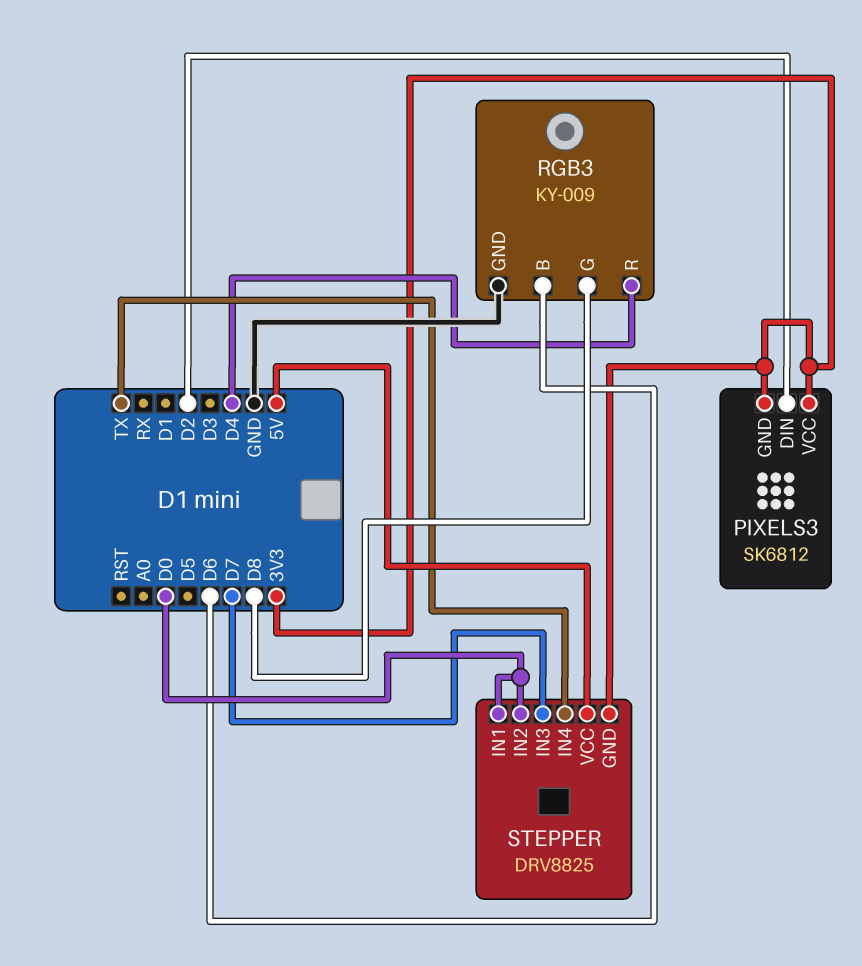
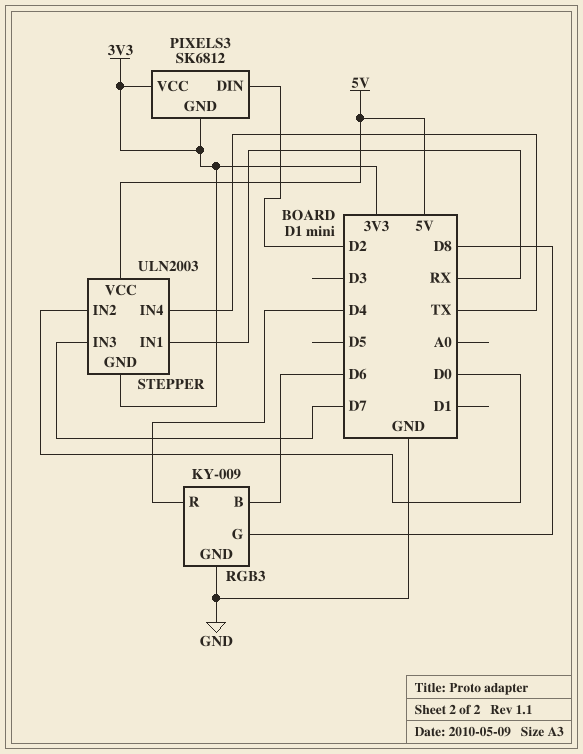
STEPPER: DRV8825 -> ULN2003
STEPPER pin IN1: D0 -> RX

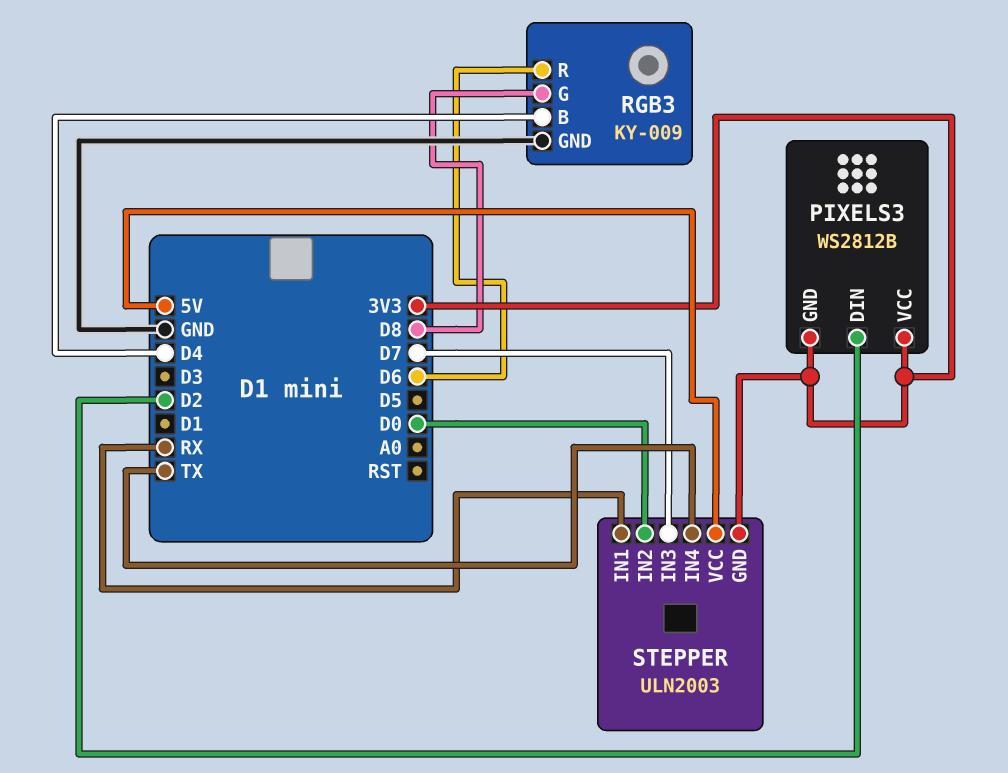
PIXELS3: SK6812 -> WS2812B
RGB3 pin B: D6 -> D4
RGB3 pin R: D4 -> D6

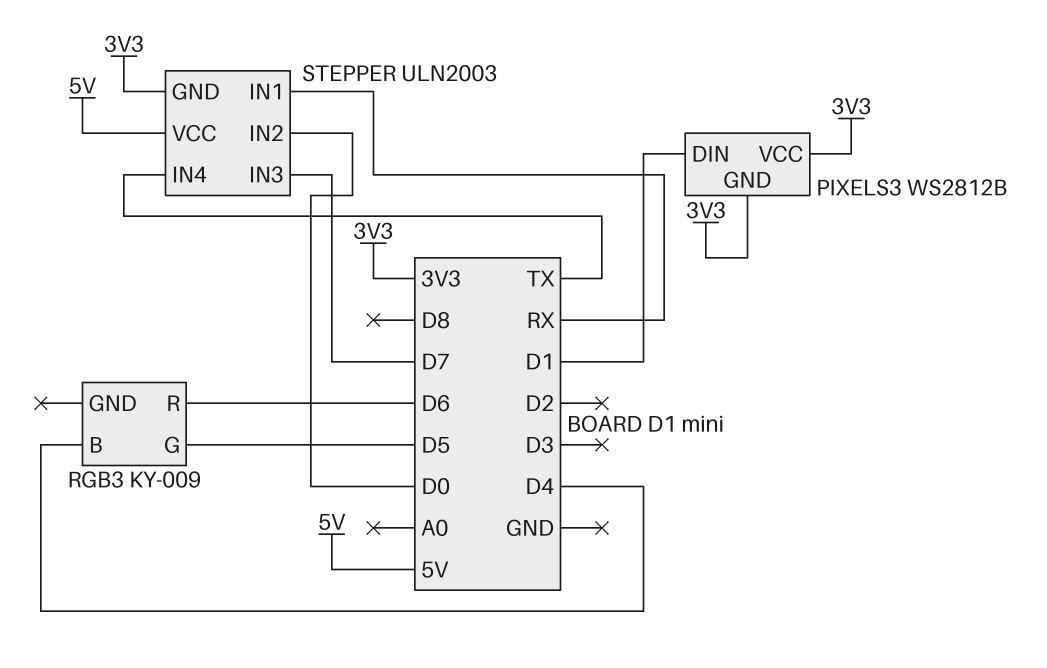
PIXELS3 pin DIN: D2 -> D1
RGB3 pin G: D8 -> D5
RGB3 pin GND: GND -> none

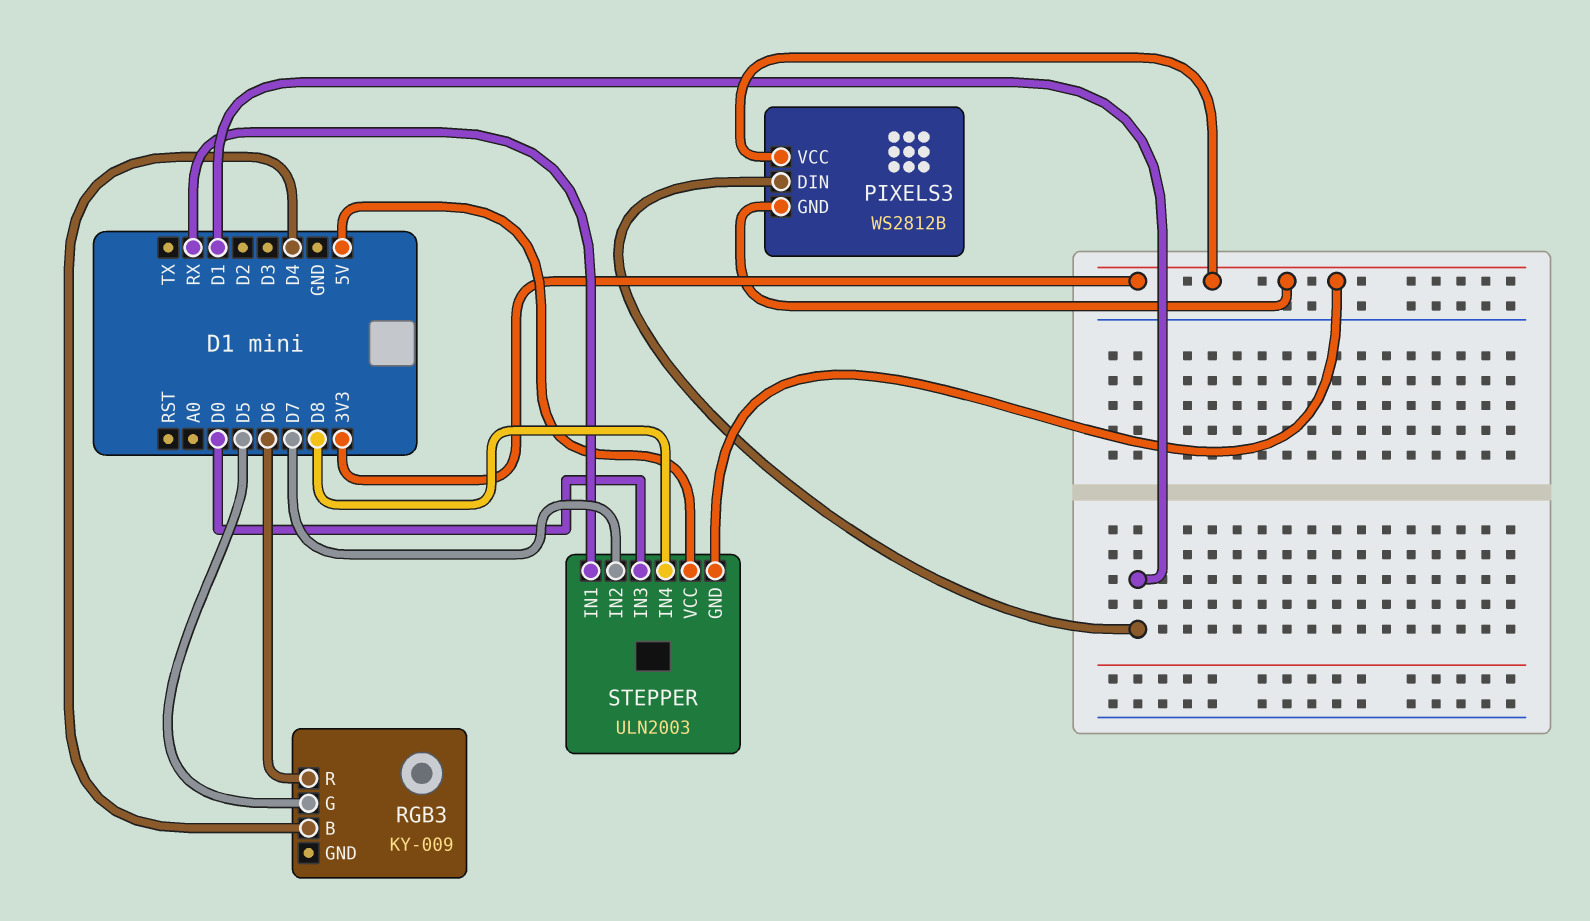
STEPPER pin IN2: D0 -> D7
STEPPER pin IN3: D7 -> D0
STEPPER pin IN4: TX -> D8

